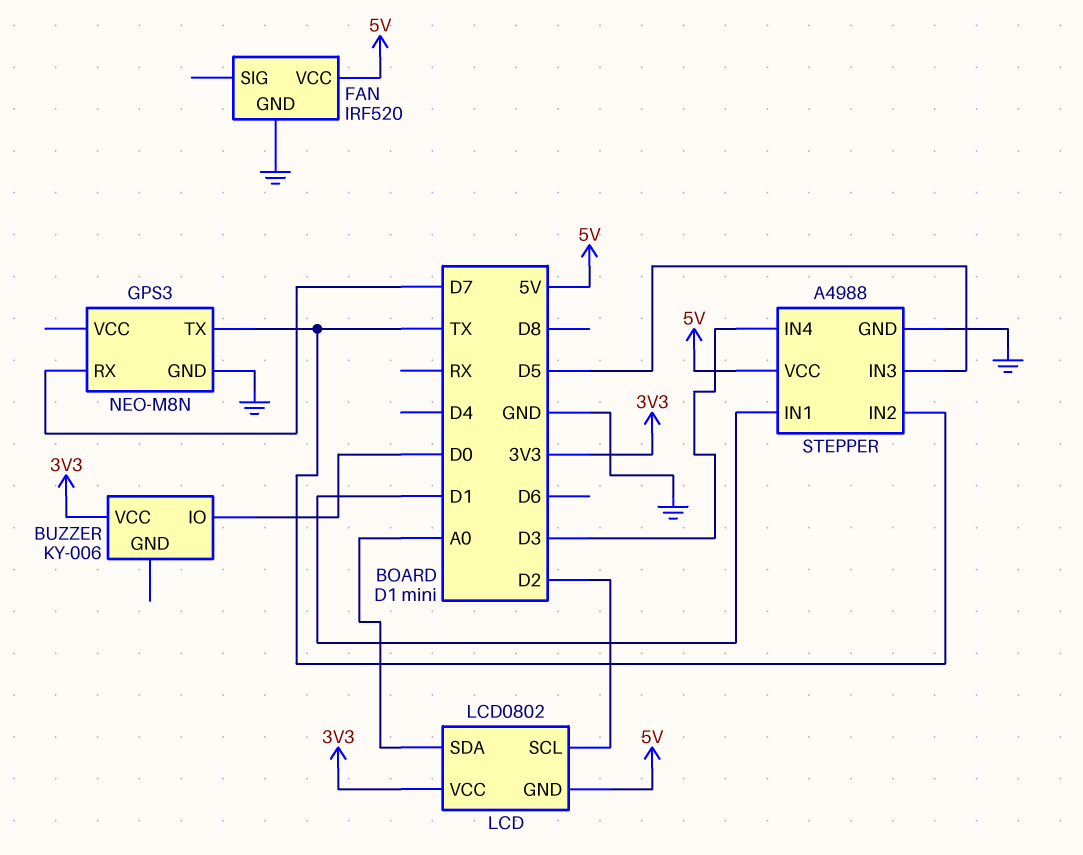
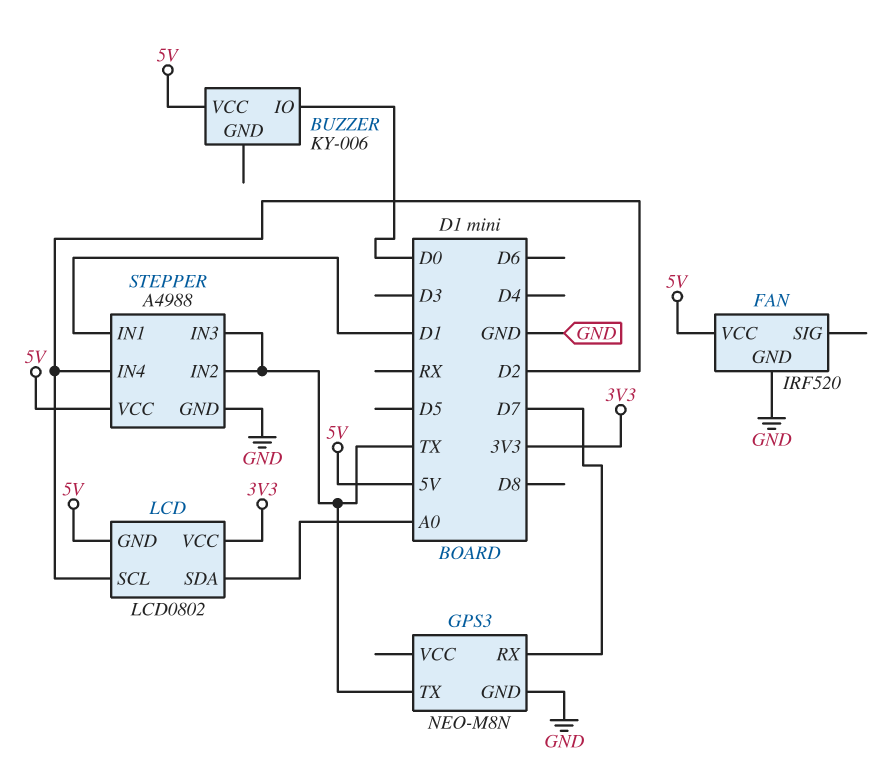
BUZZER pin VCC: 3V3 -> 5V
STEPPER pin IN3: D5 -> TX
STEPPER pin IN4: D3 -> D2

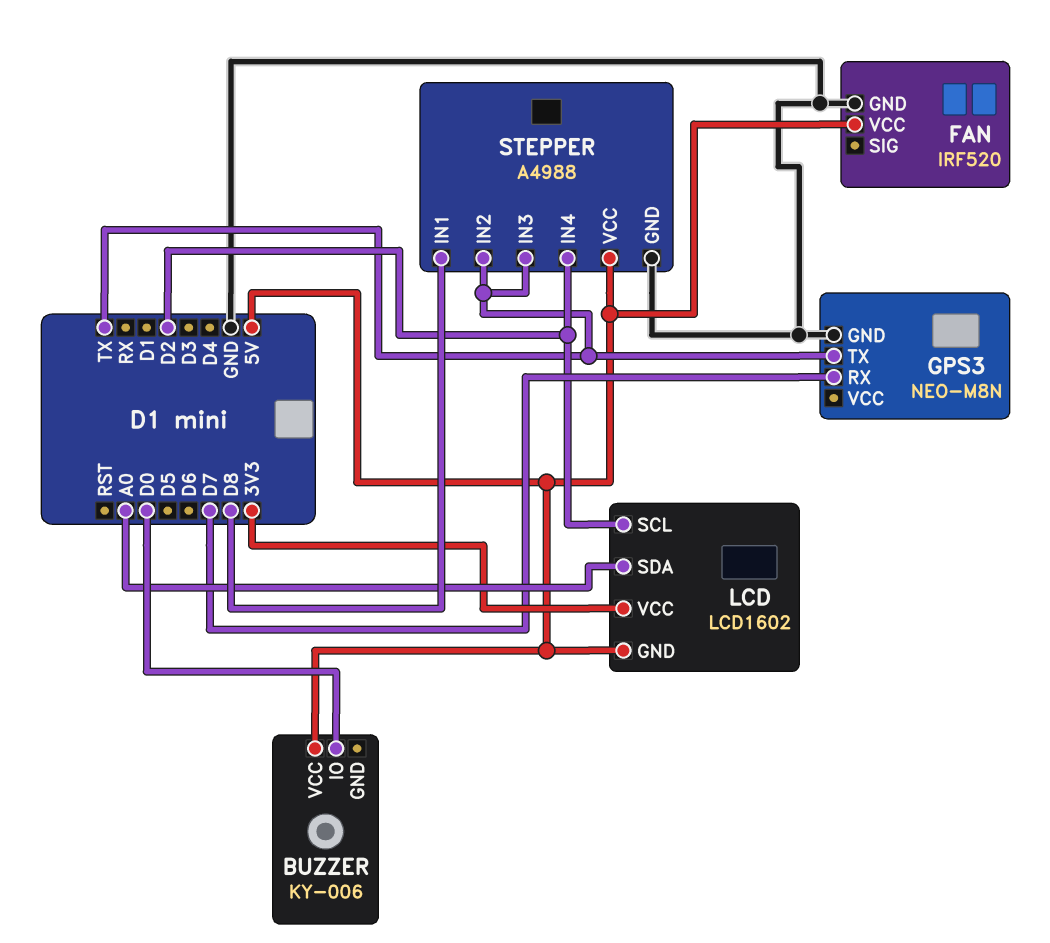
LCD: LCD0802 -> LCD1602
STEPPER pin IN1: D1 -> D8

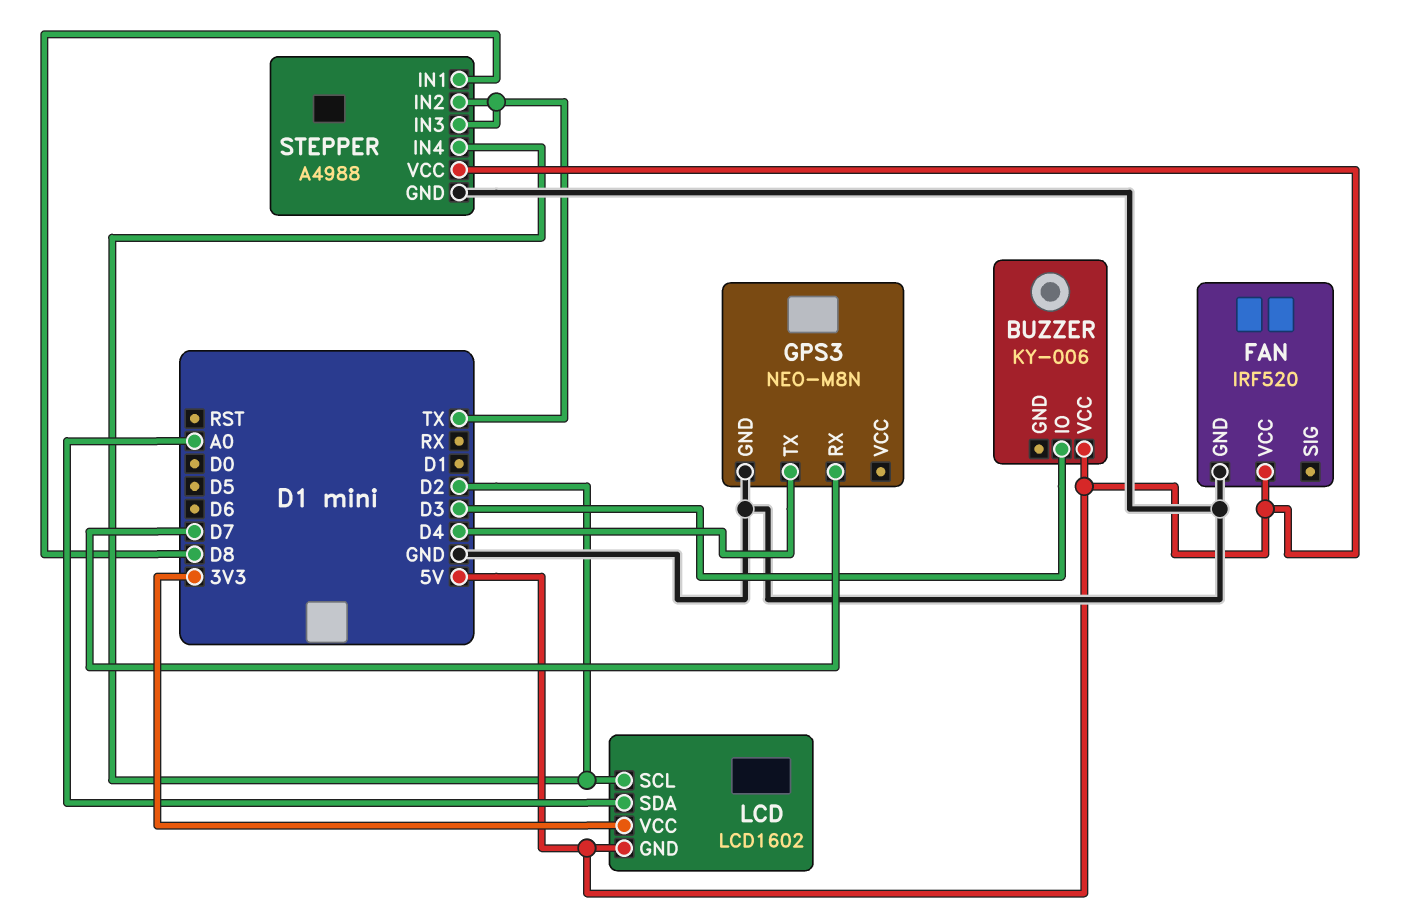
BUZZER pin IO: D0 -> D3
GPS3 pin TX: TX -> D4

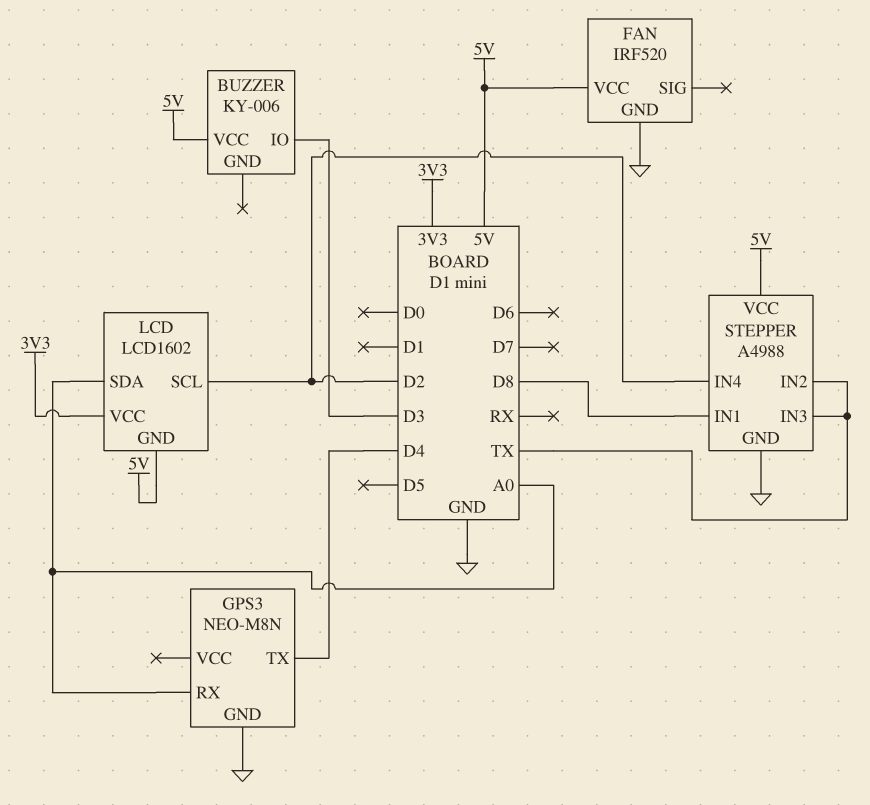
GPS3 pin RX: D7 -> A0

